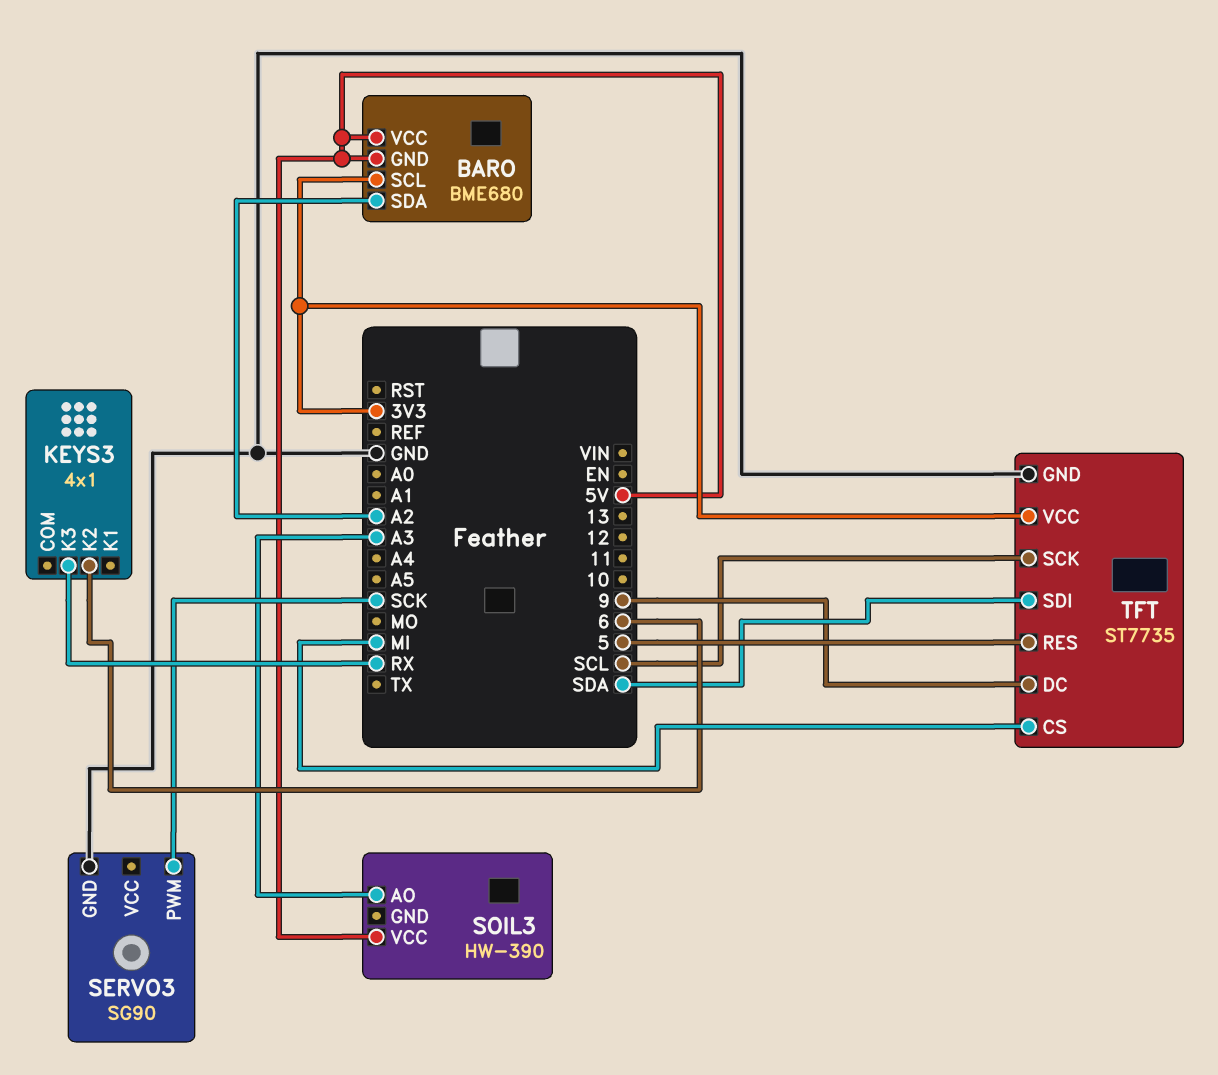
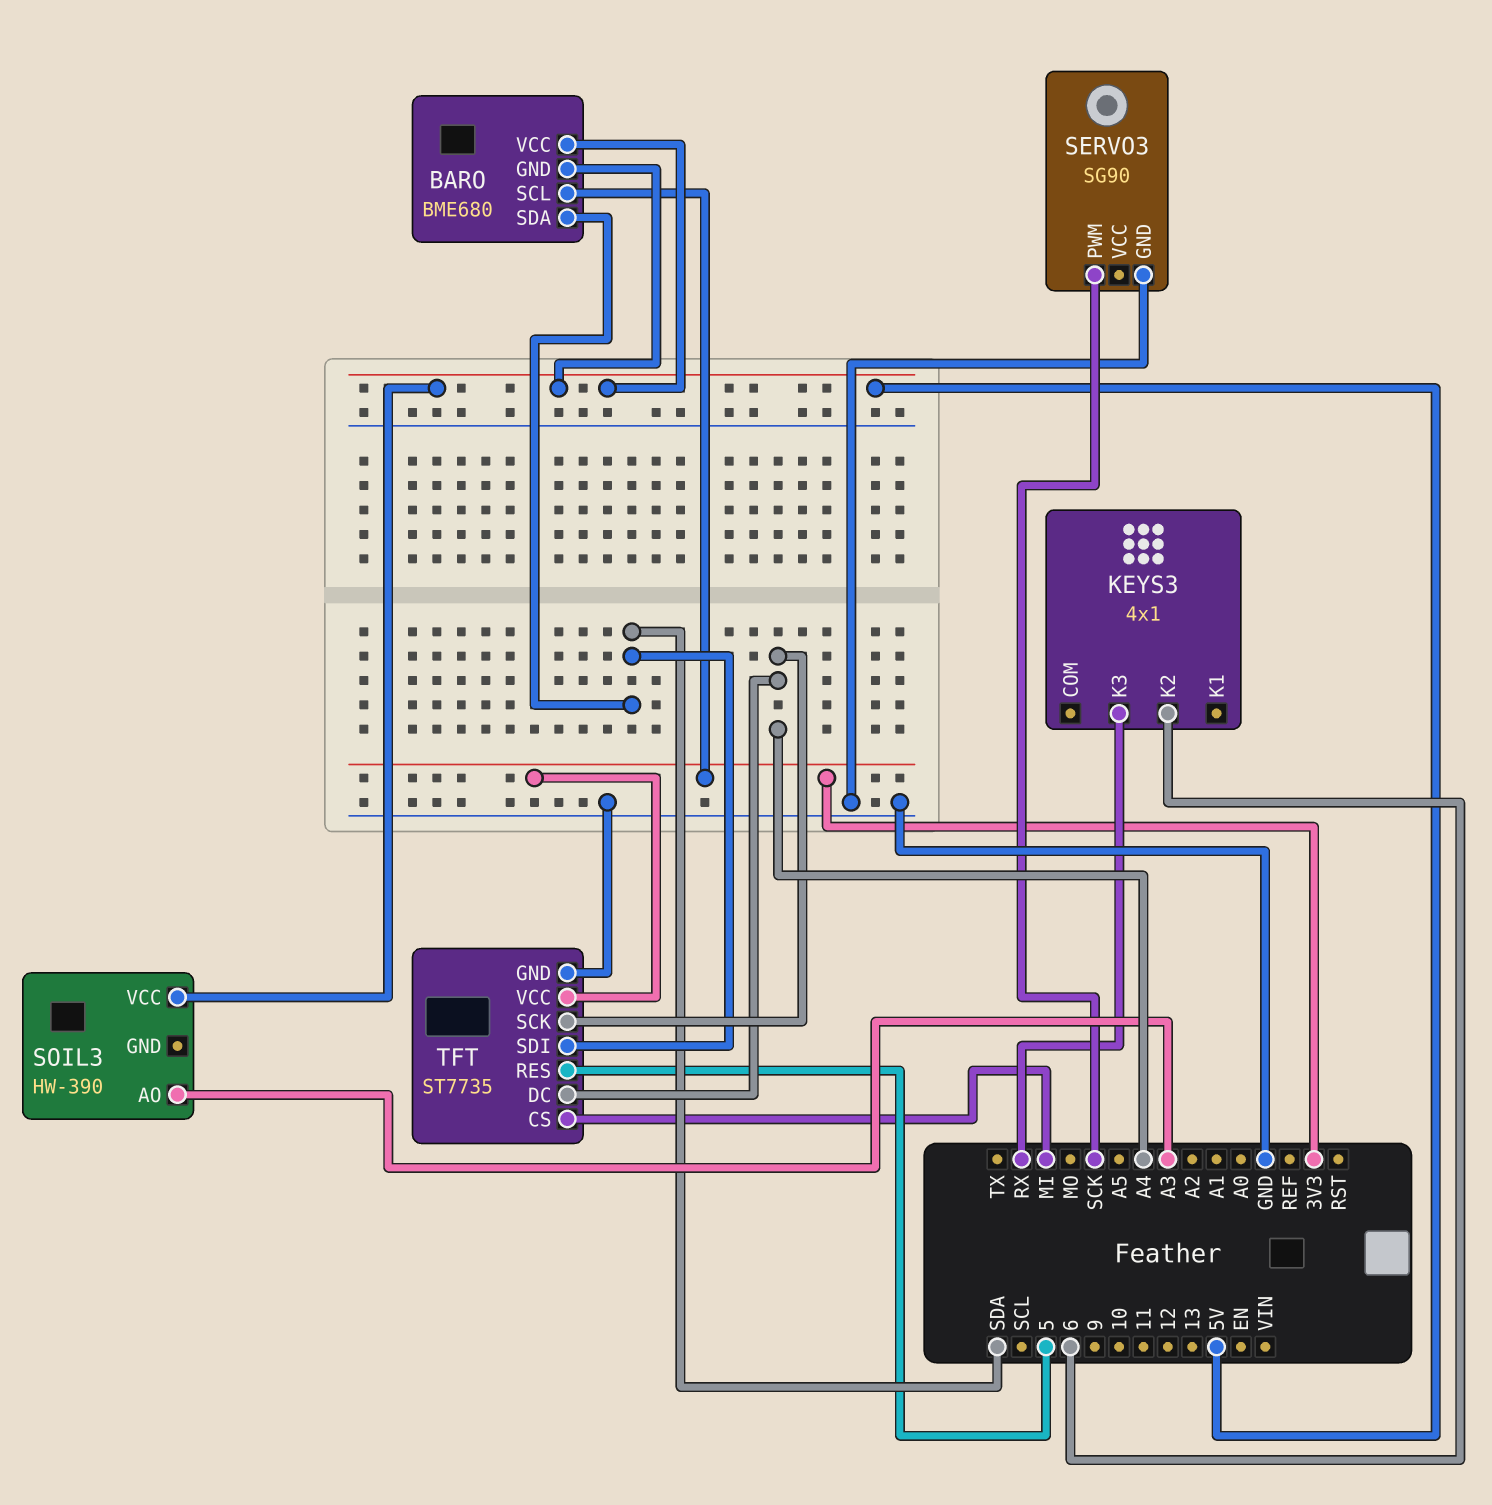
BARO pin SDA: A2 -> SDA
TFT pin DC: 9 -> A4
TFT pin SCK: SCL -> A4

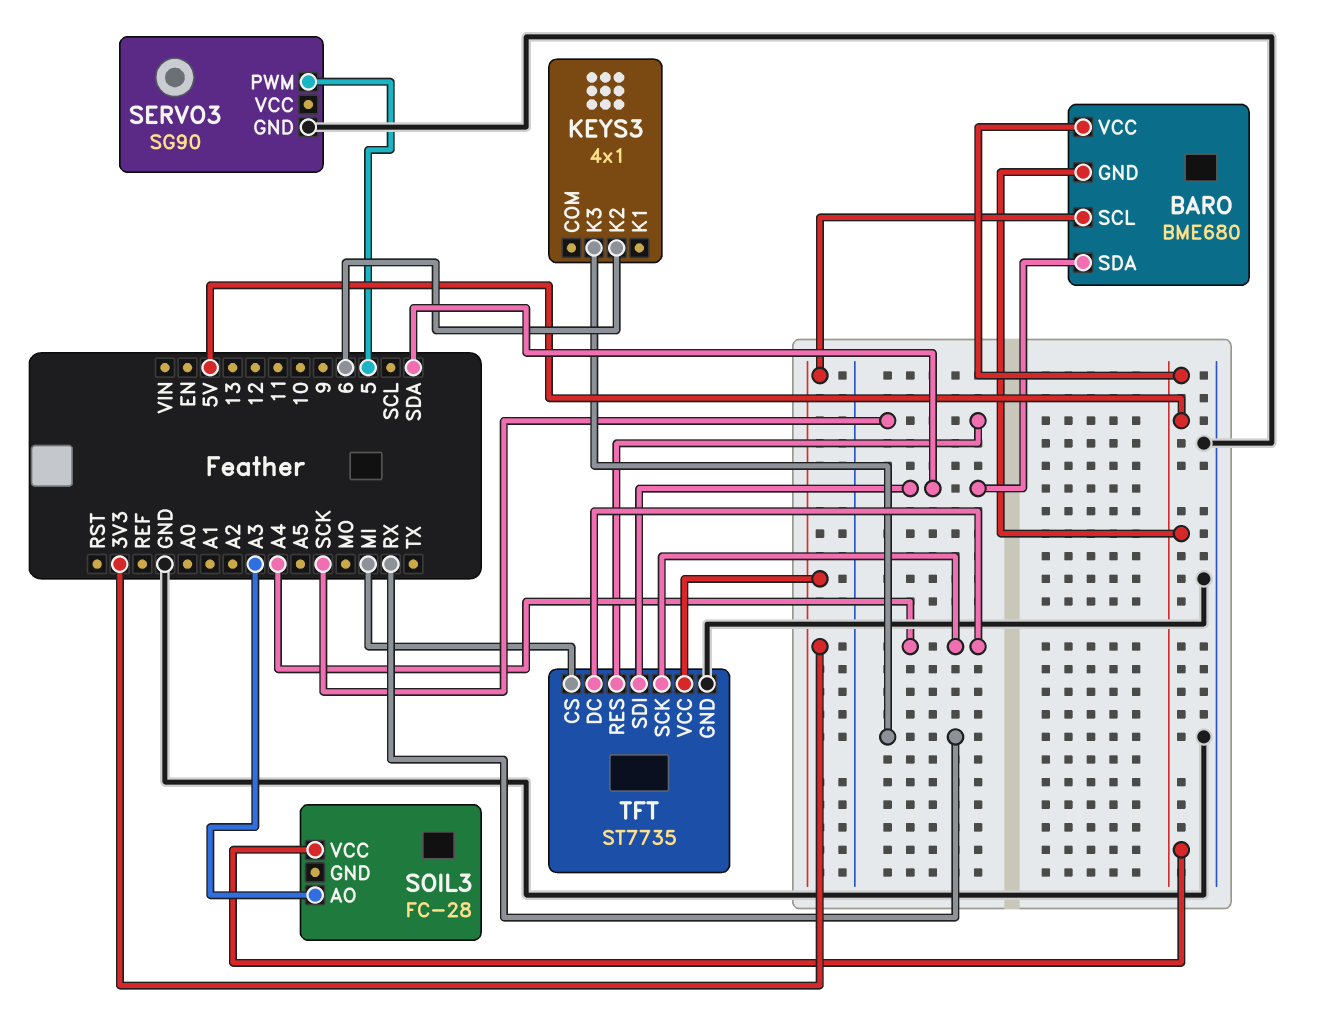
SERVO3 pin PWM: SCK -> 5
SOIL3: HW-390 -> FC-28
TFT pin RES: 5 -> SCK

